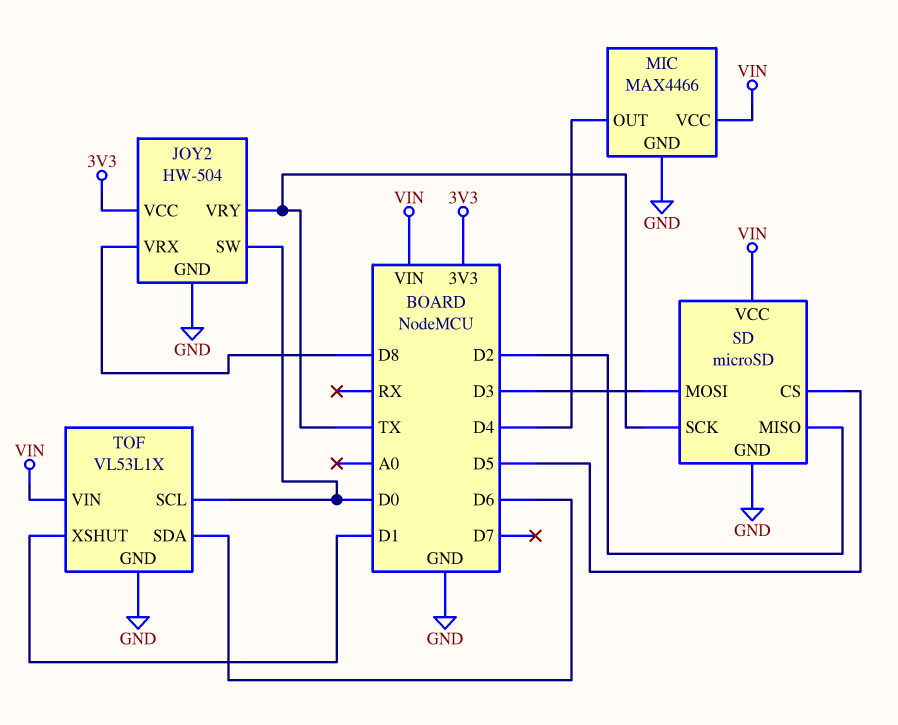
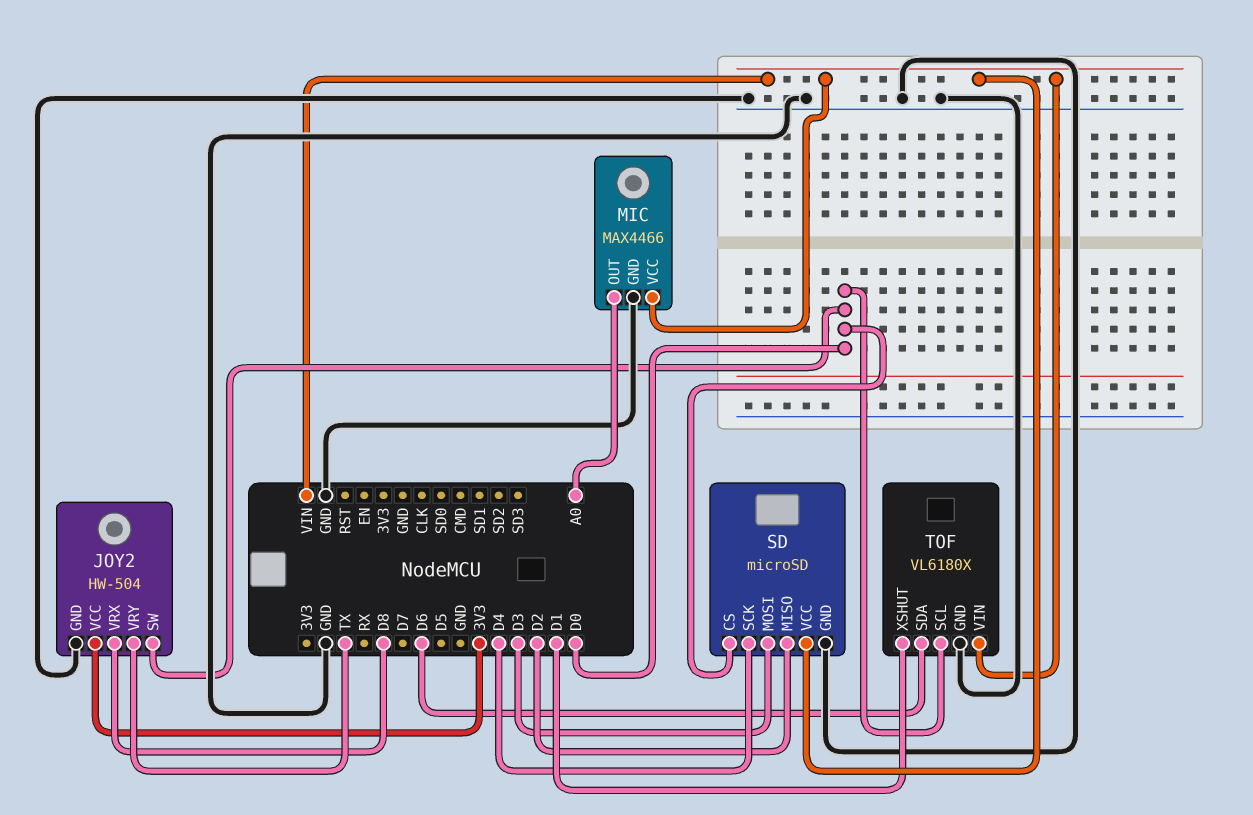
MIC pin OUT: D4 -> A0
SD pin CS: D5 -> D0
SD pin SCK: TX -> D4
TOF: VL53L1X -> VL6180X

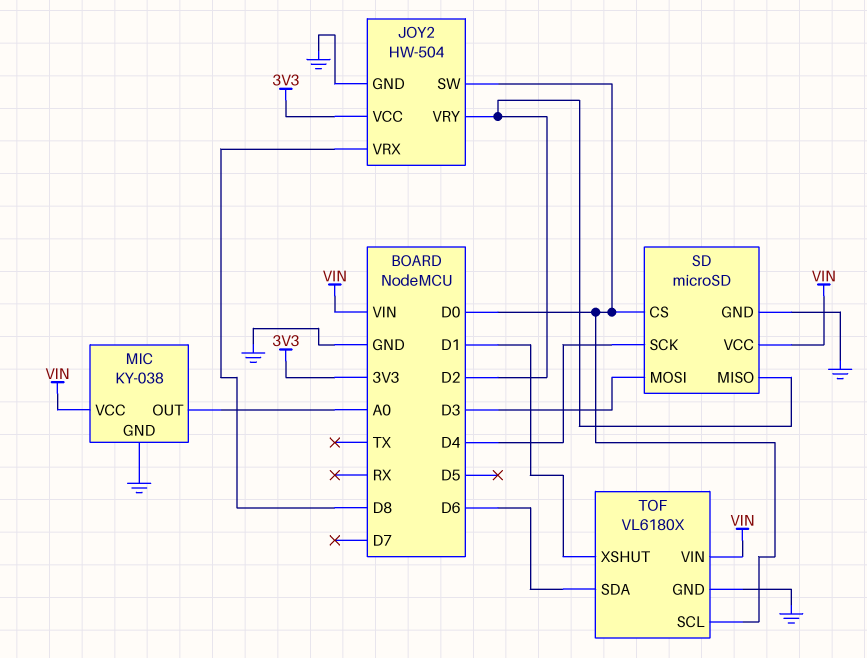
JOY2 pin VRY: TX -> D2
MIC: MAX4466 -> KY-038

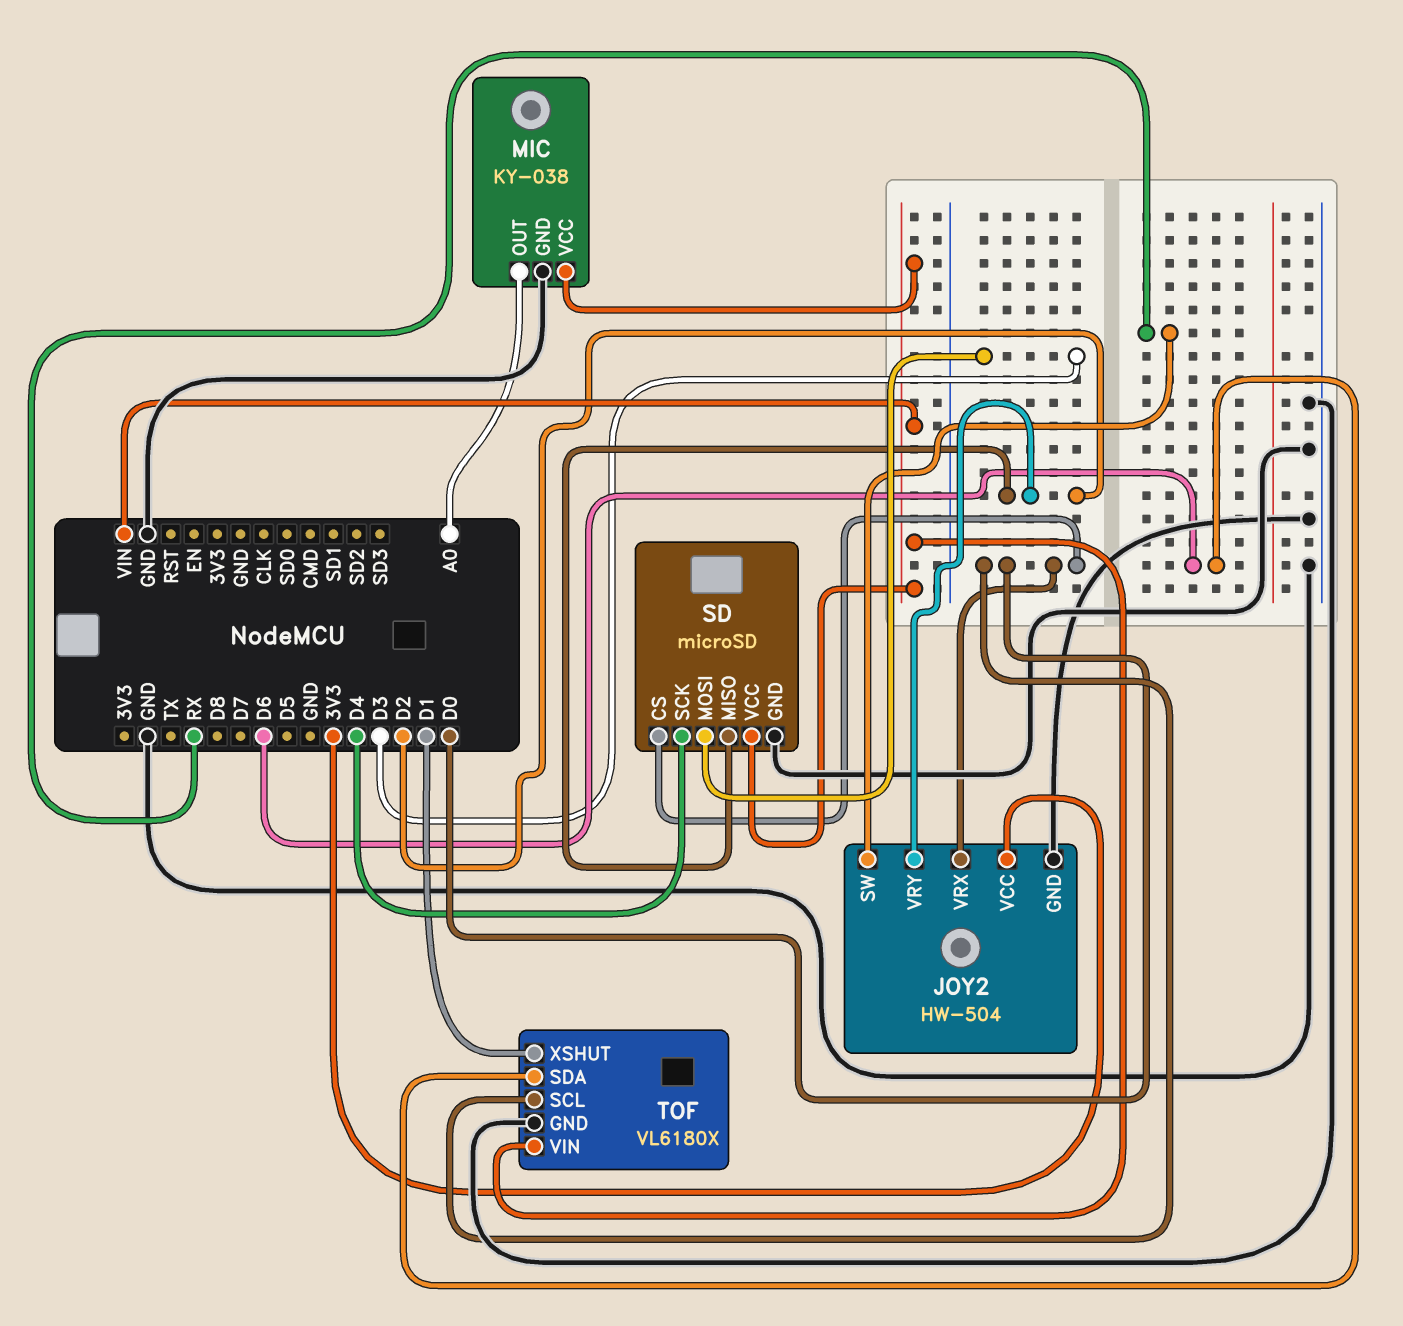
JOY2 pin SW: D0 -> RX
JOY2 pin VRX: D8 -> D0

